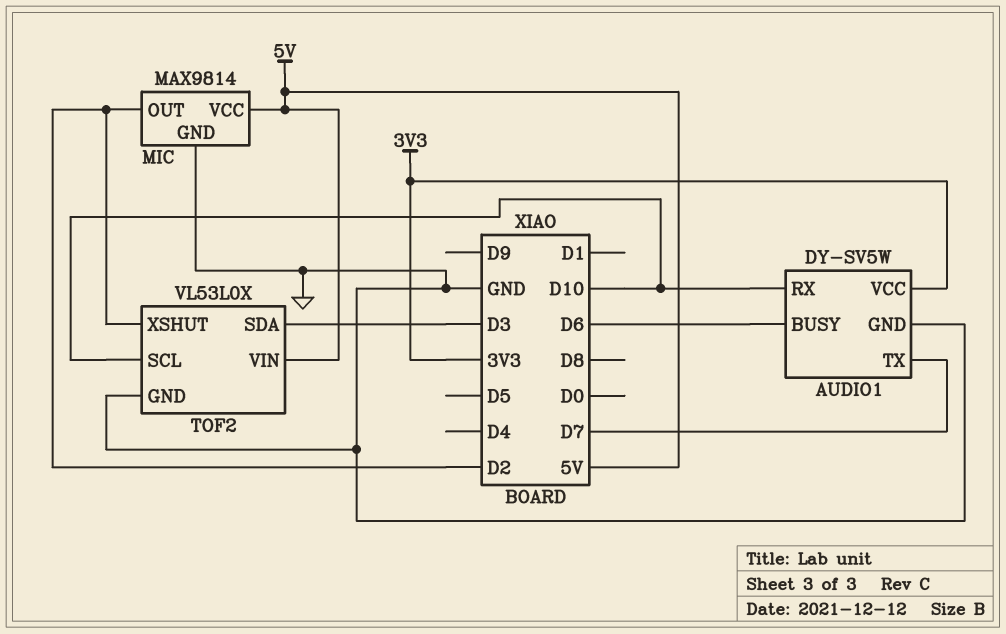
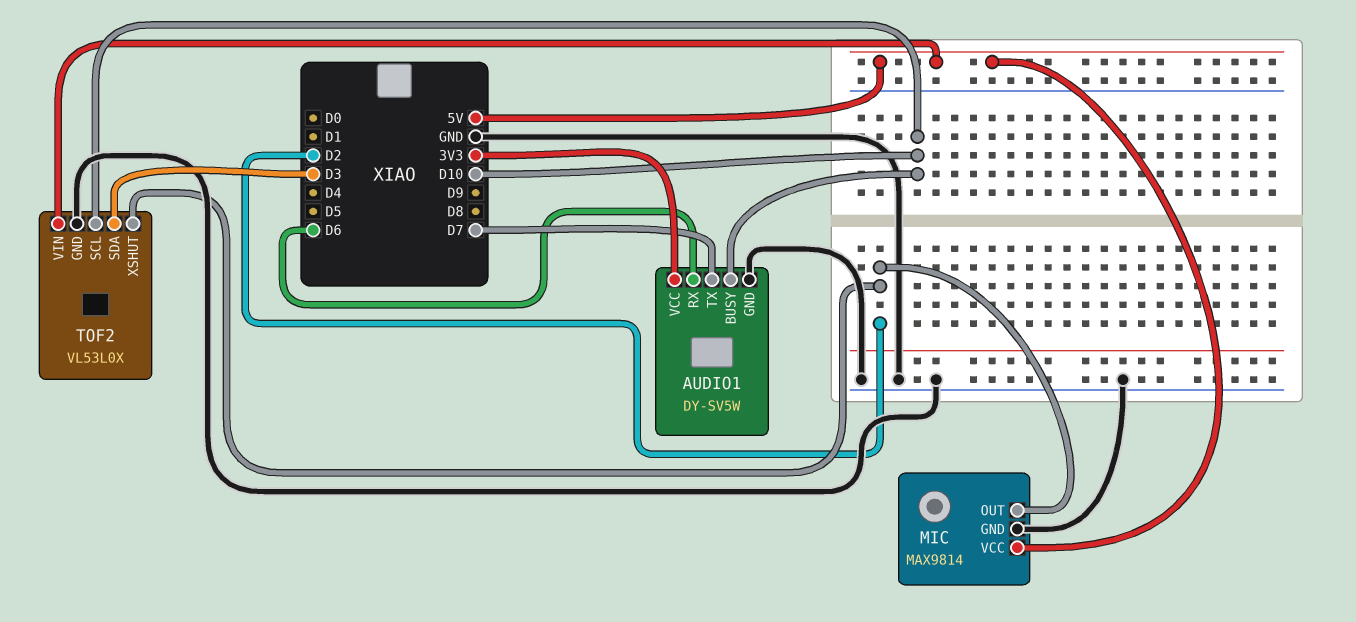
AUDIO1 pin BUSY: D6 -> D10
AUDIO1 pin RX: D10 -> D6

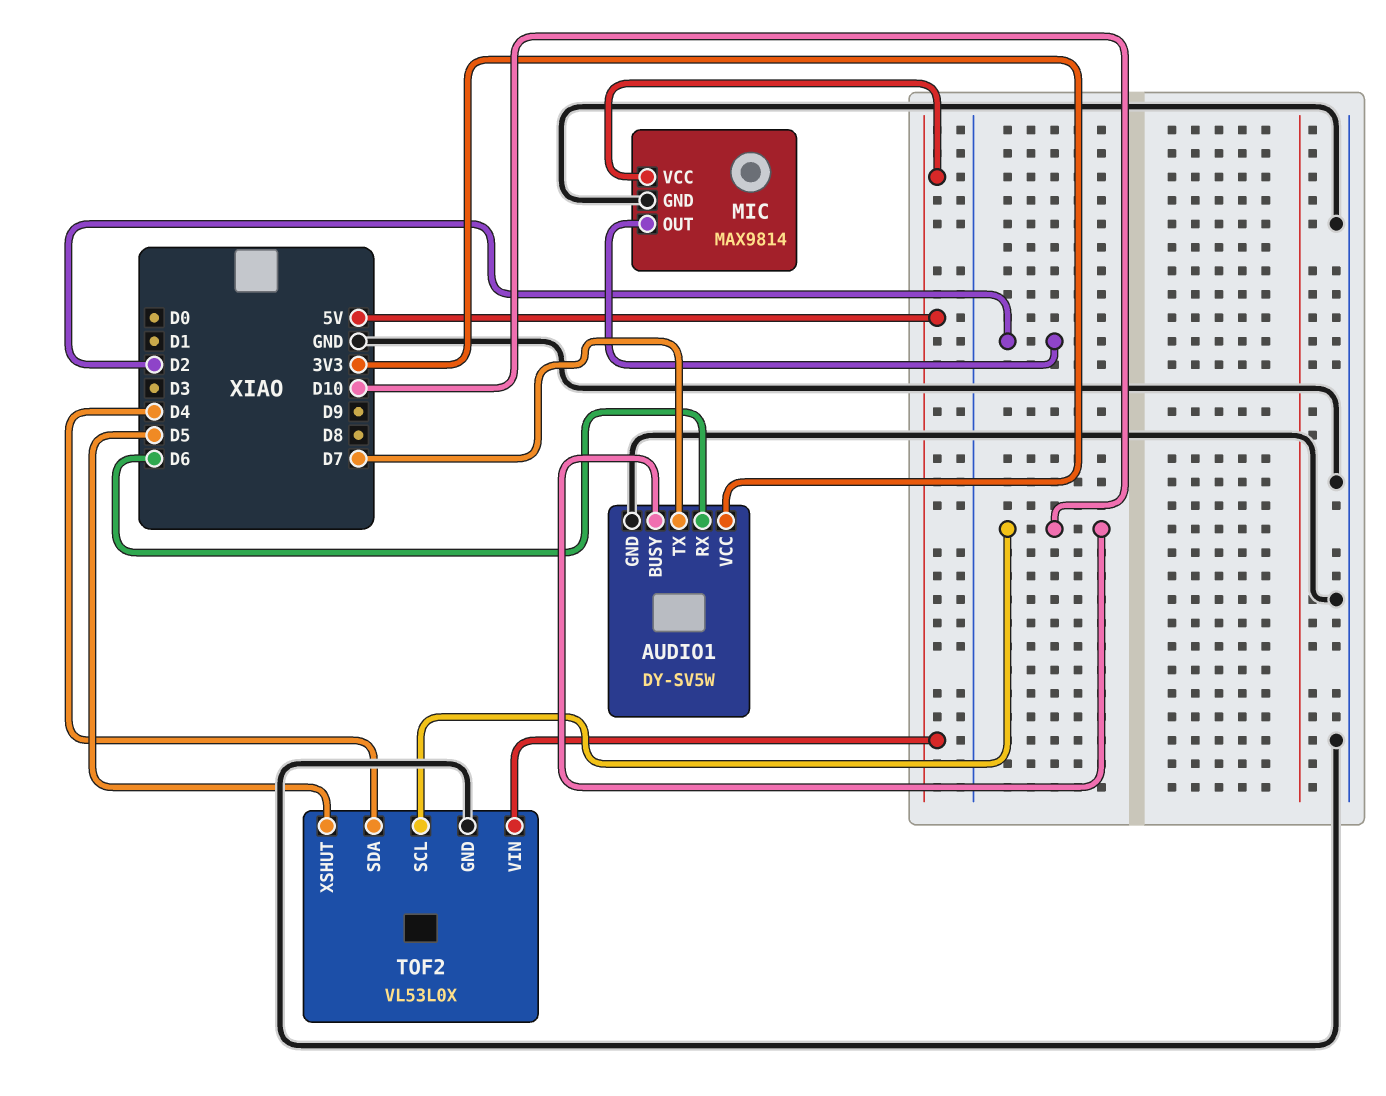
TOF2 pin SDA: D3 -> D4
TOF2 pin XSHUT: D2 -> D5

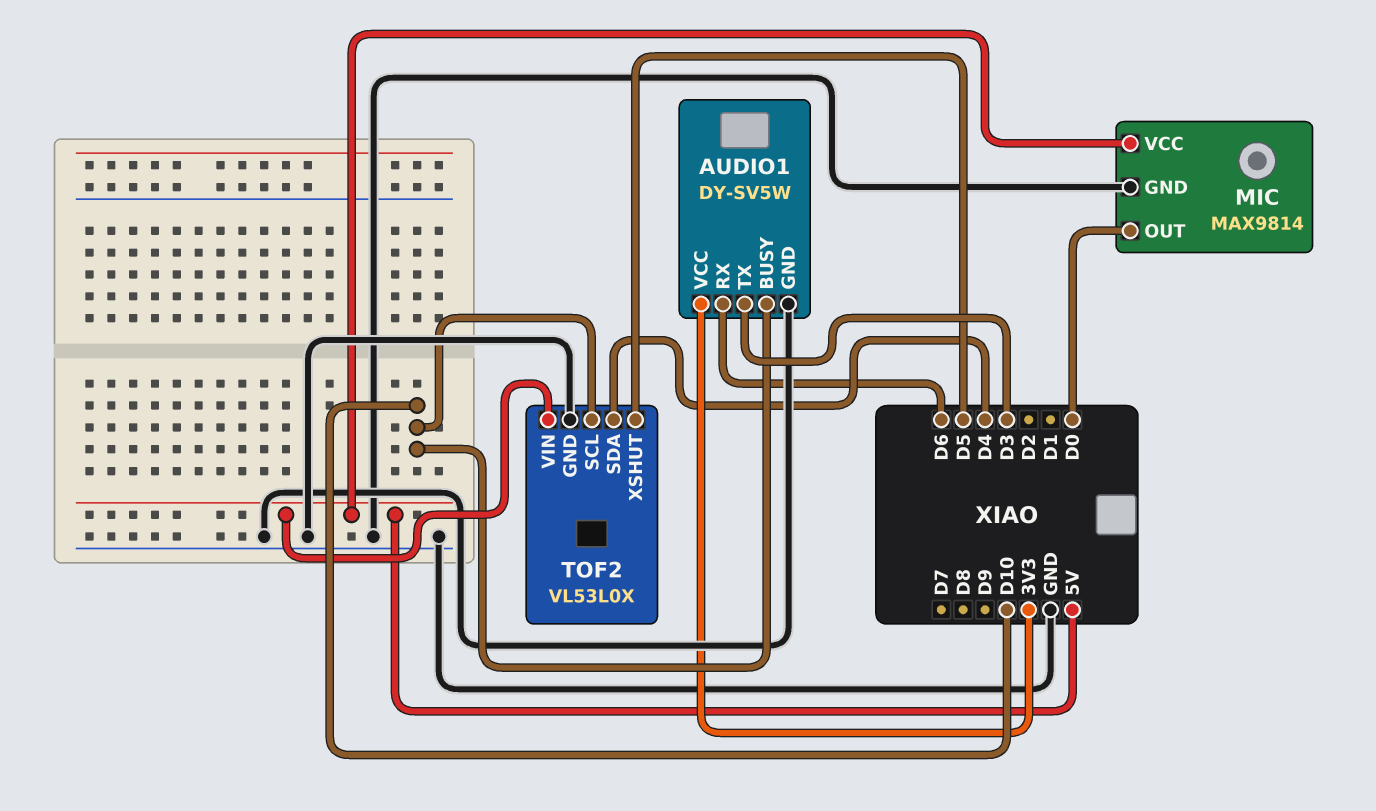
AUDIO1 pin TX: D7 -> D3
MIC pin OUT: D2 -> D0

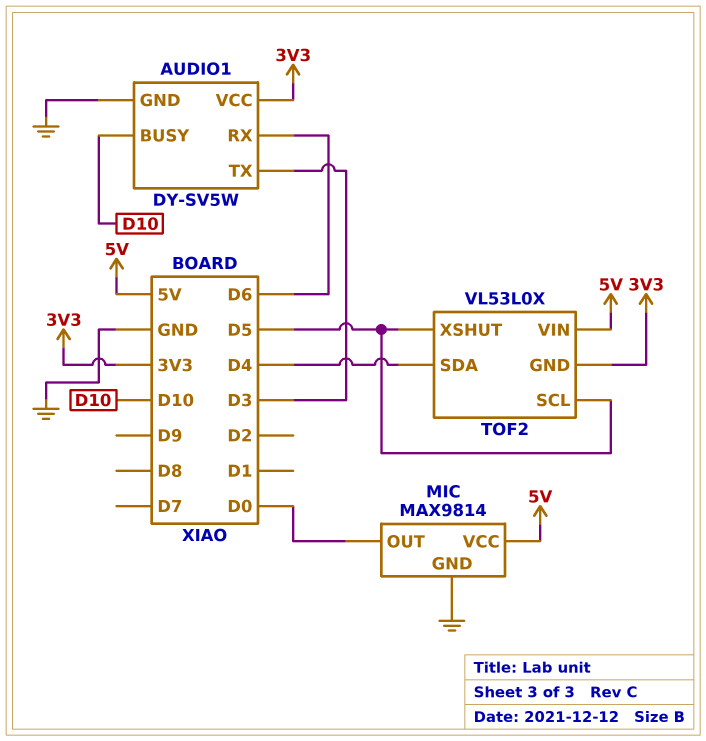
TOF2 pin GND: GND -> 3V3
TOF2 pin SCL: D10 -> D5

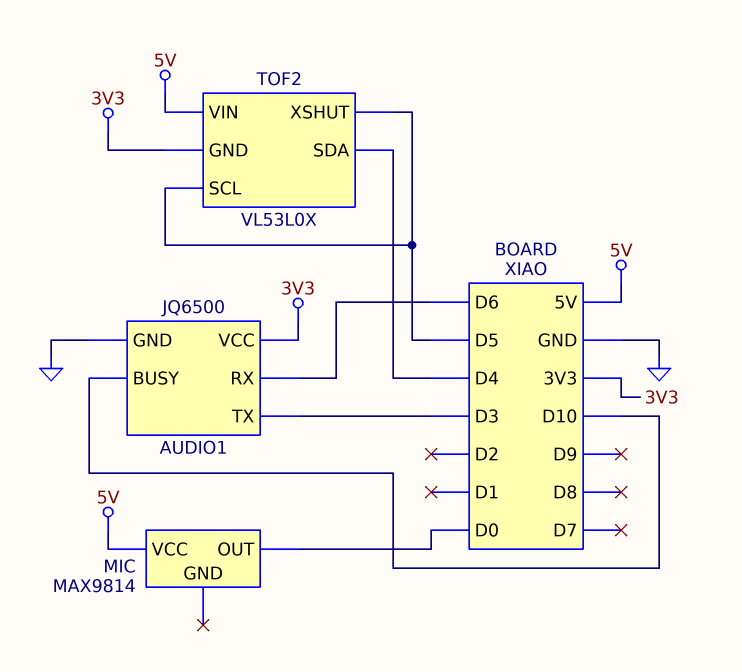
AUDIO1: DY-SV5W -> JQ6500
MIC pin GND: GND -> none

